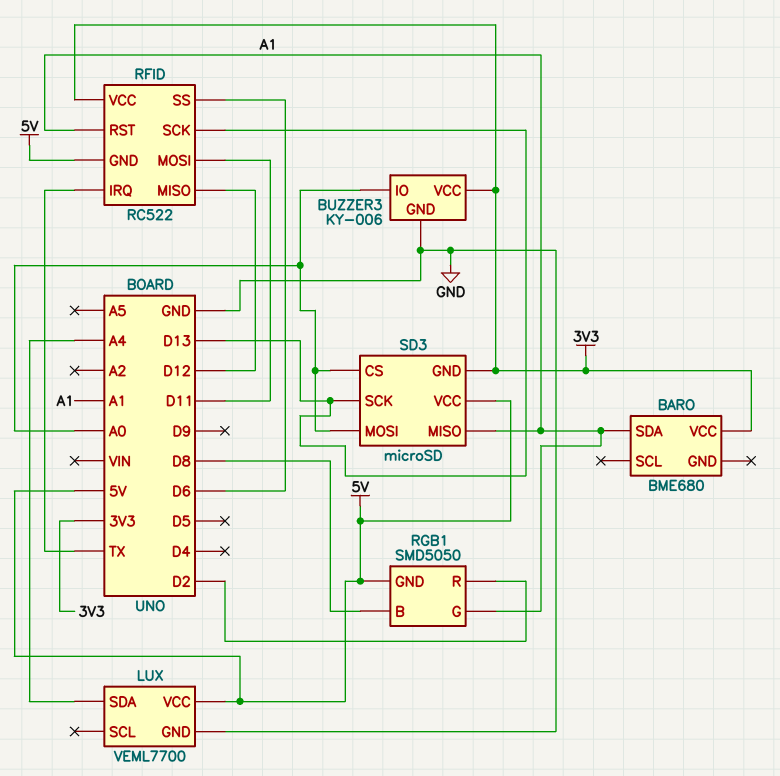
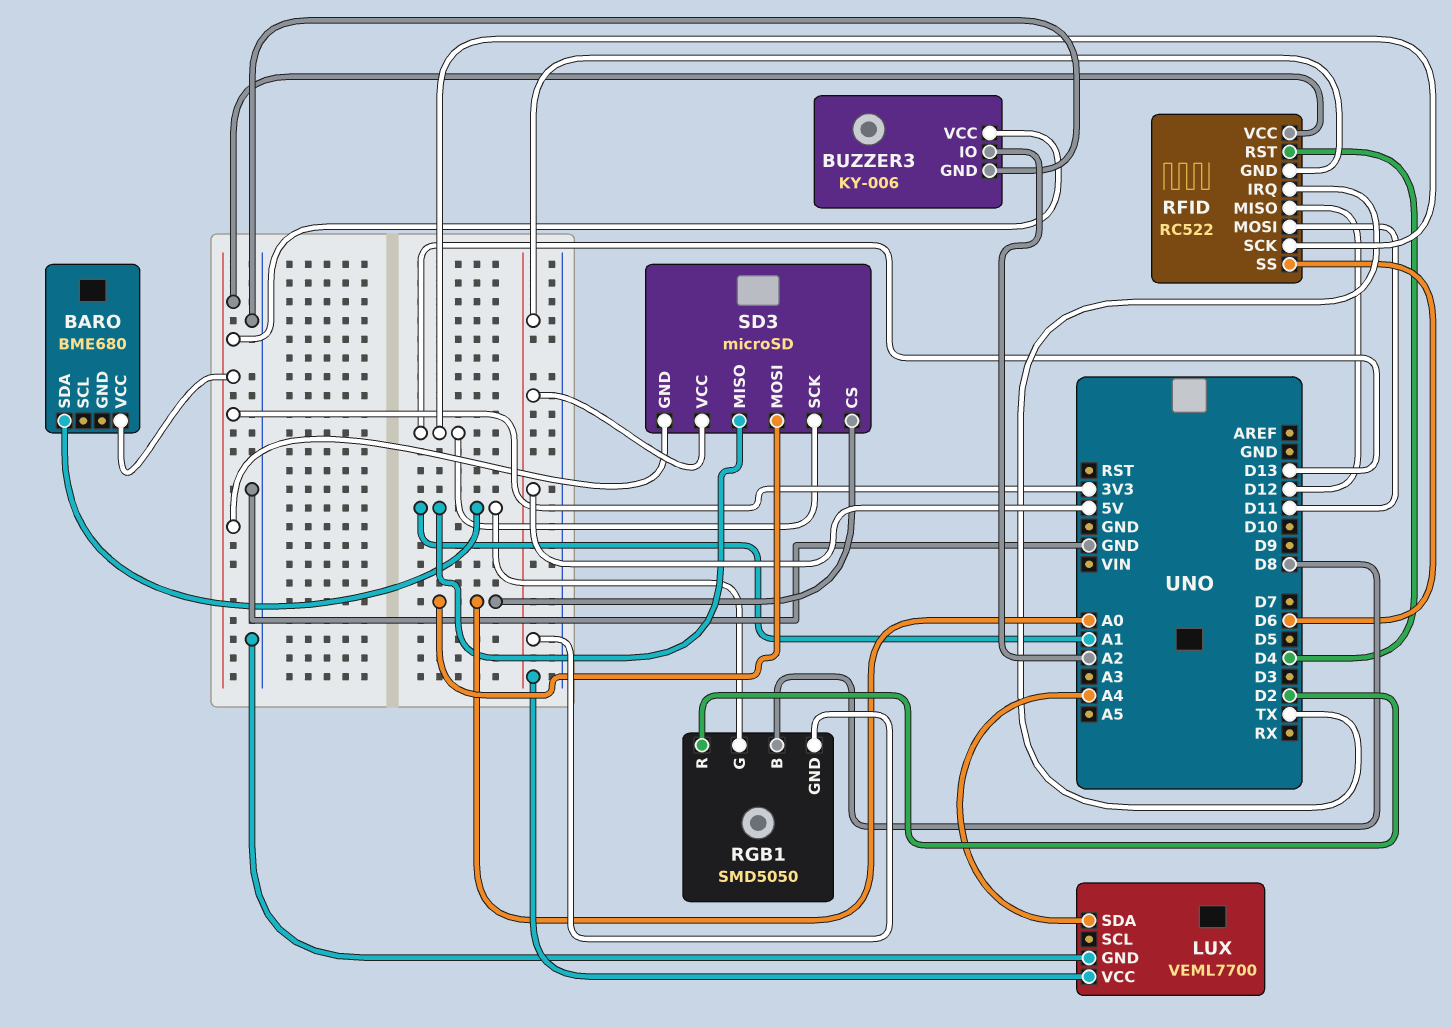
BUZZER3 pin IO: A0 -> A2
RFID pin RST: A1 -> D4

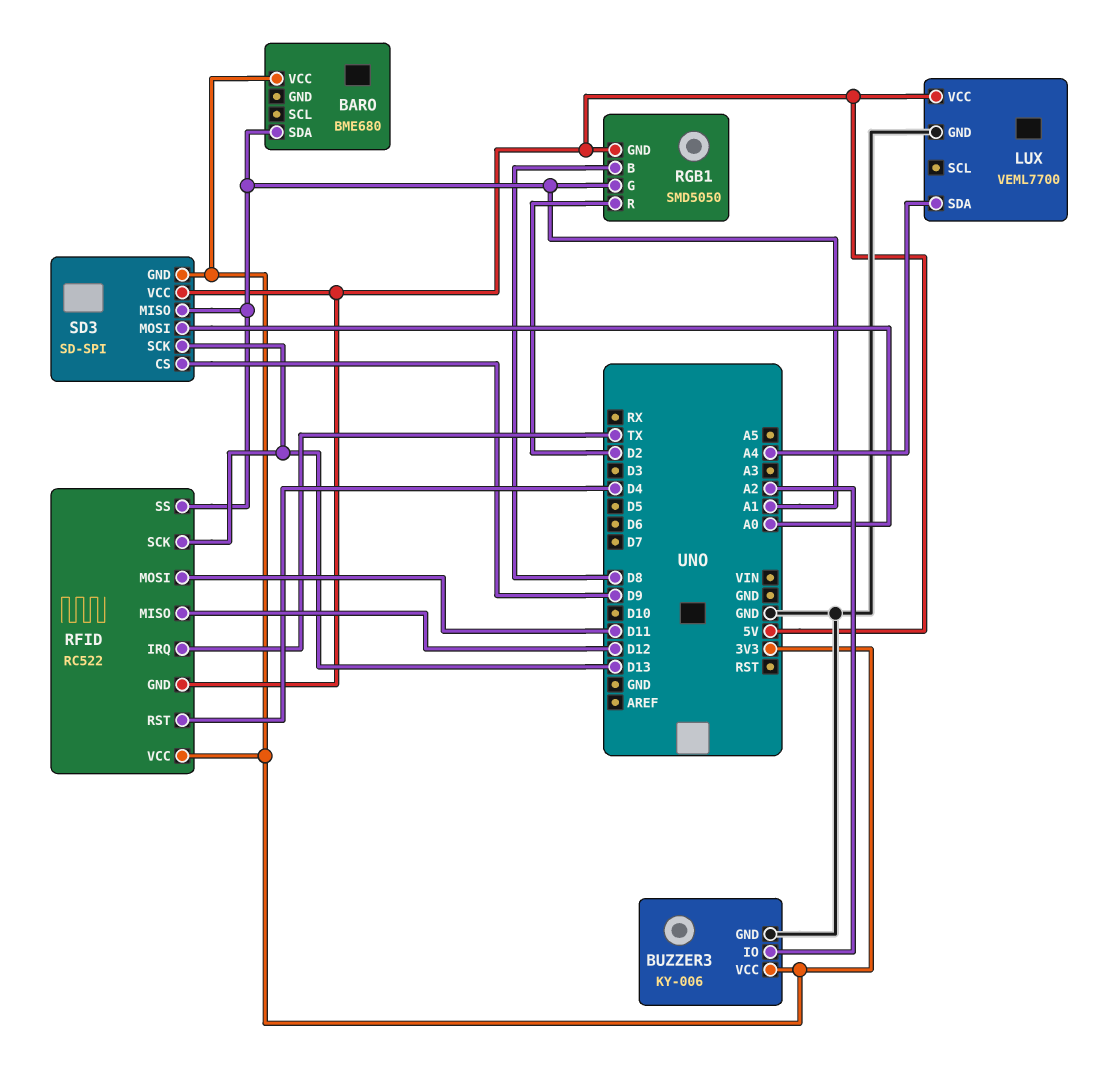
RFID pin SS: D6 -> A1
SD3: microSD -> SD-SPI
SD3 pin CS: A0 -> D9

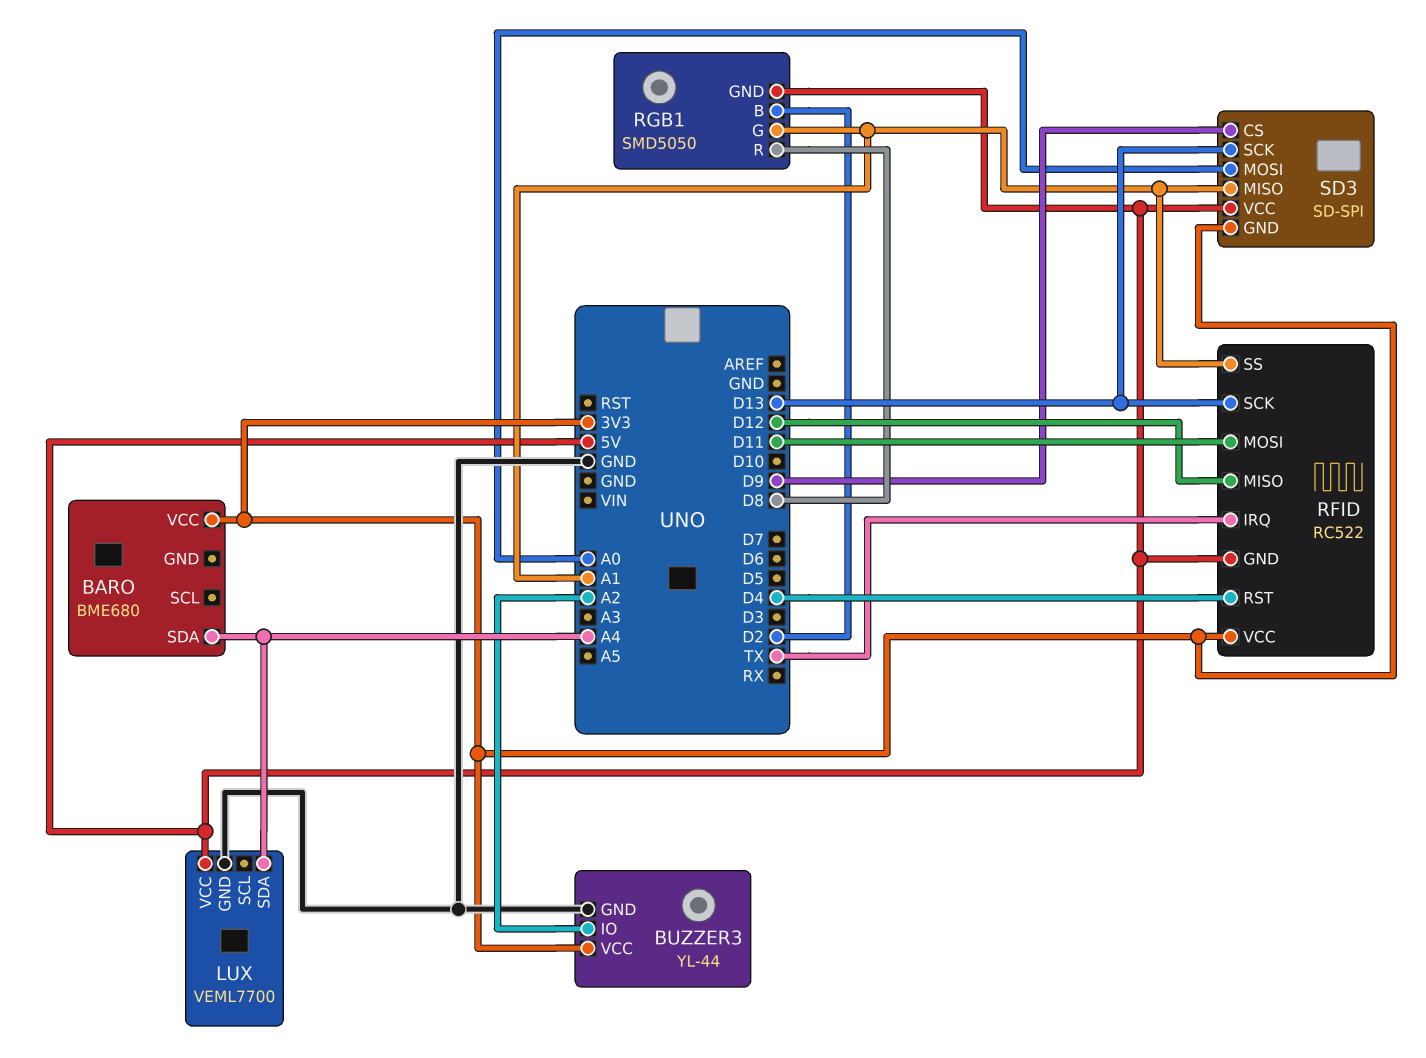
BARO pin SDA: A1 -> A4
BUZZER3: KY-006 -> YL-44
RGB1 pin B: D8 -> D2
RGB1 pin R: D2 -> D8

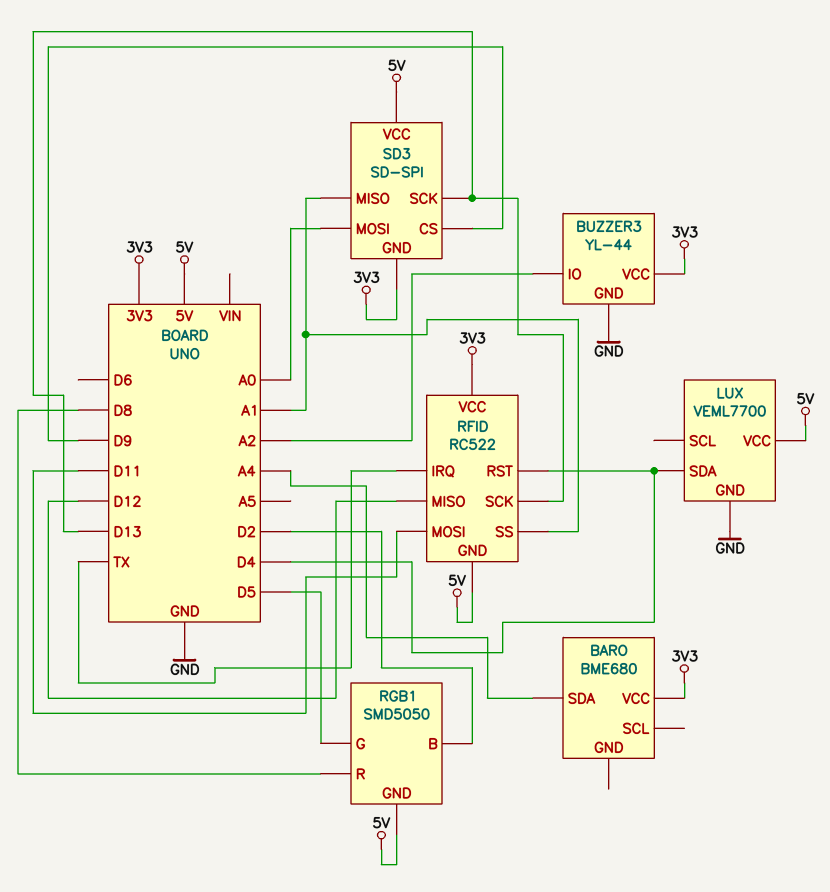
LUX pin SDA: A4 -> D4
RGB1 pin G: A1 -> D5

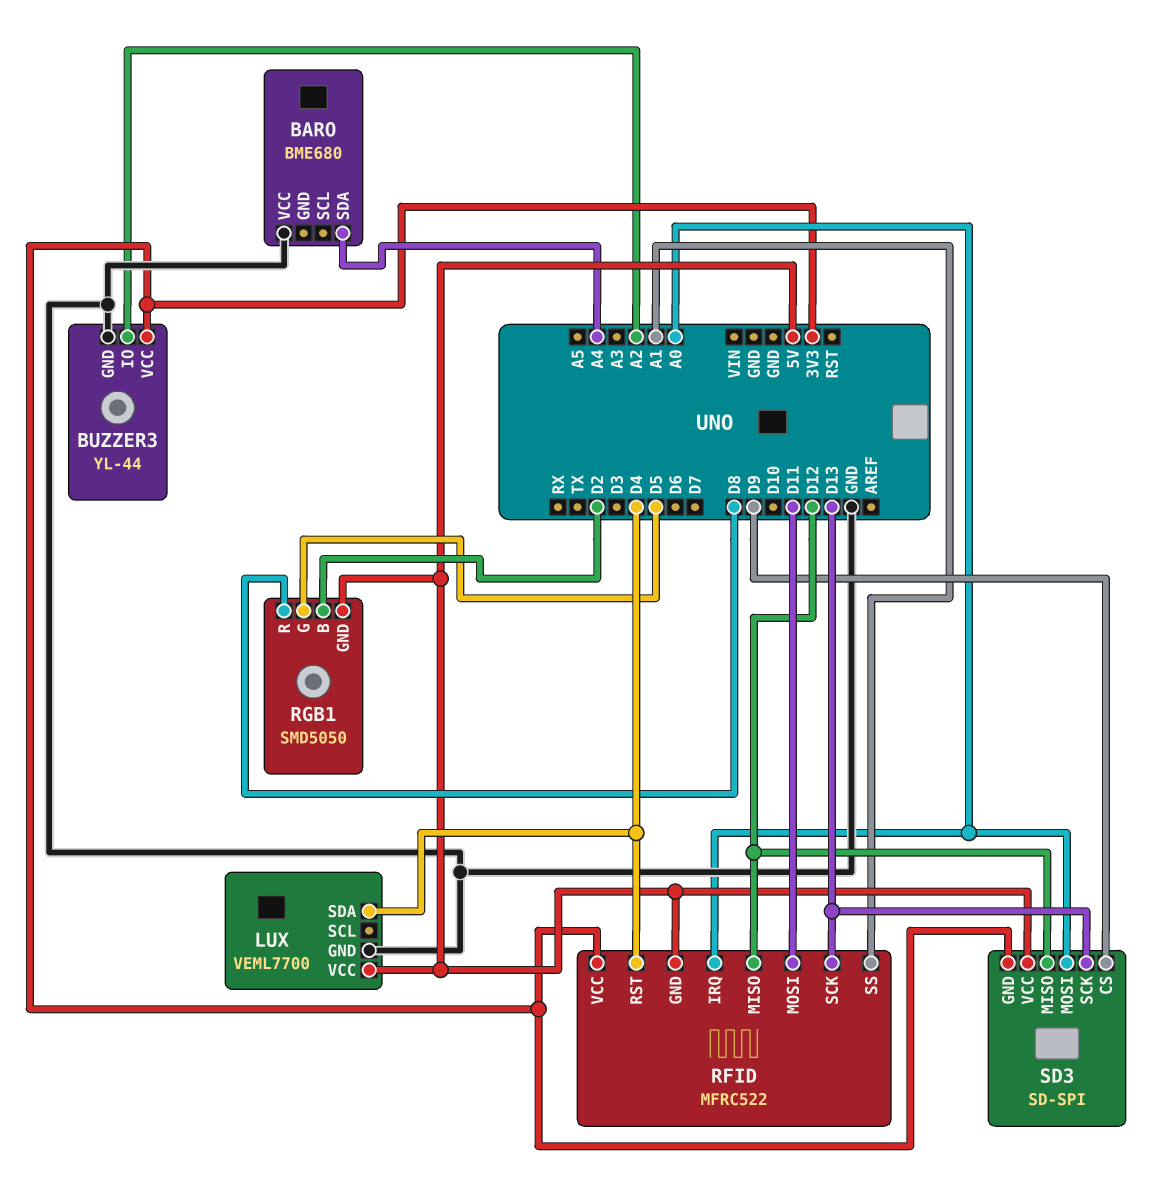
BARO pin VCC: 3V3 -> GND
RFID: RC522 -> MFRC522
RFID pin IRQ: TX -> A0
SD3 pin MISO: A1 -> D12

